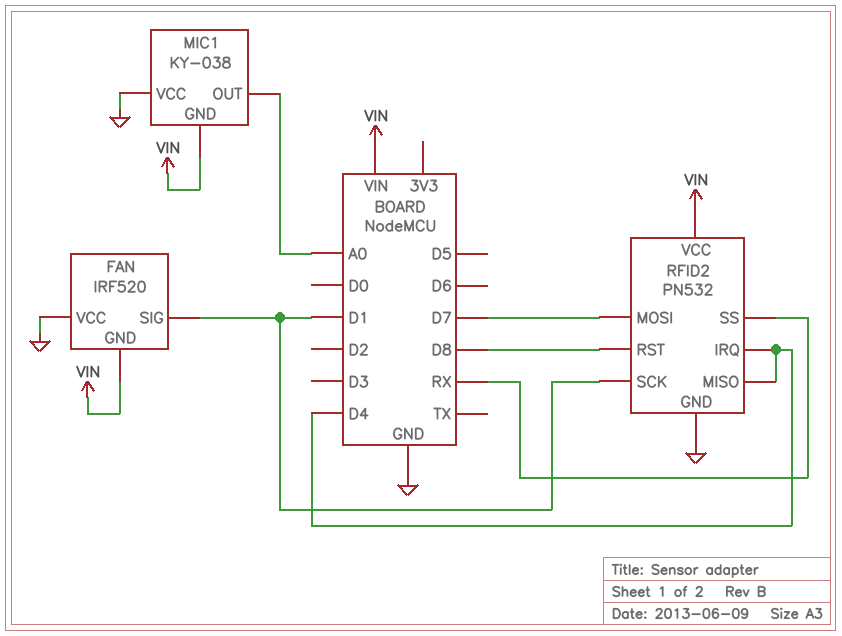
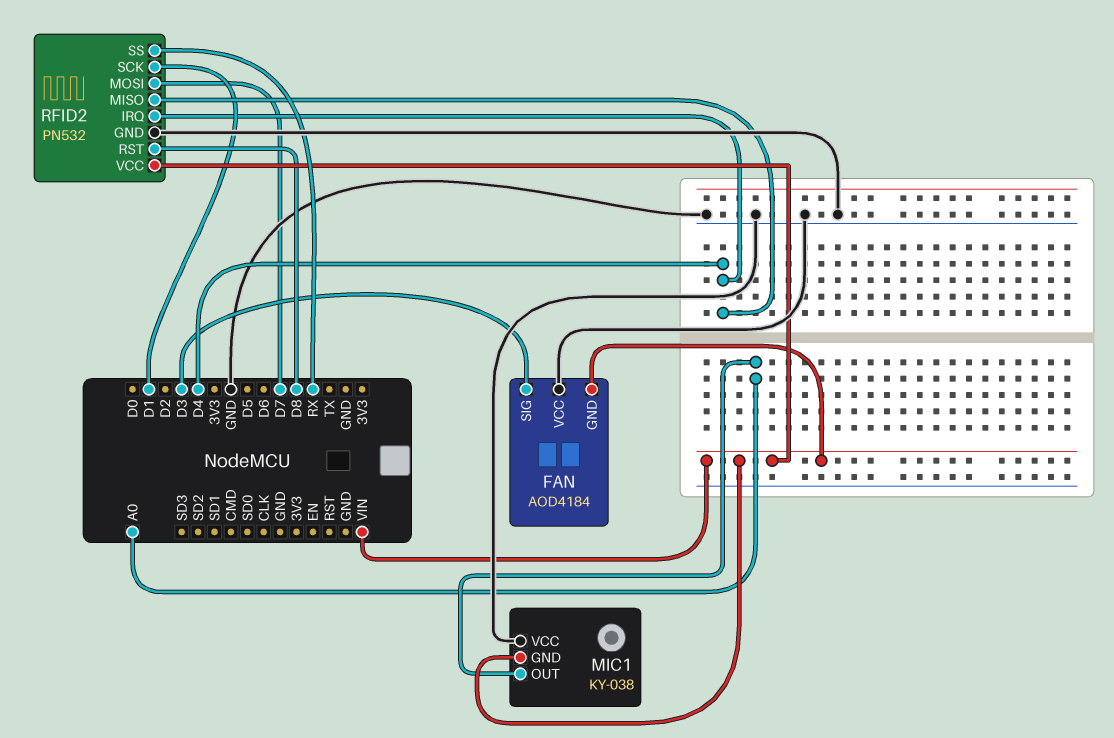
FAN: IRF520 -> AOD4184
FAN pin SIG: D1 -> D3

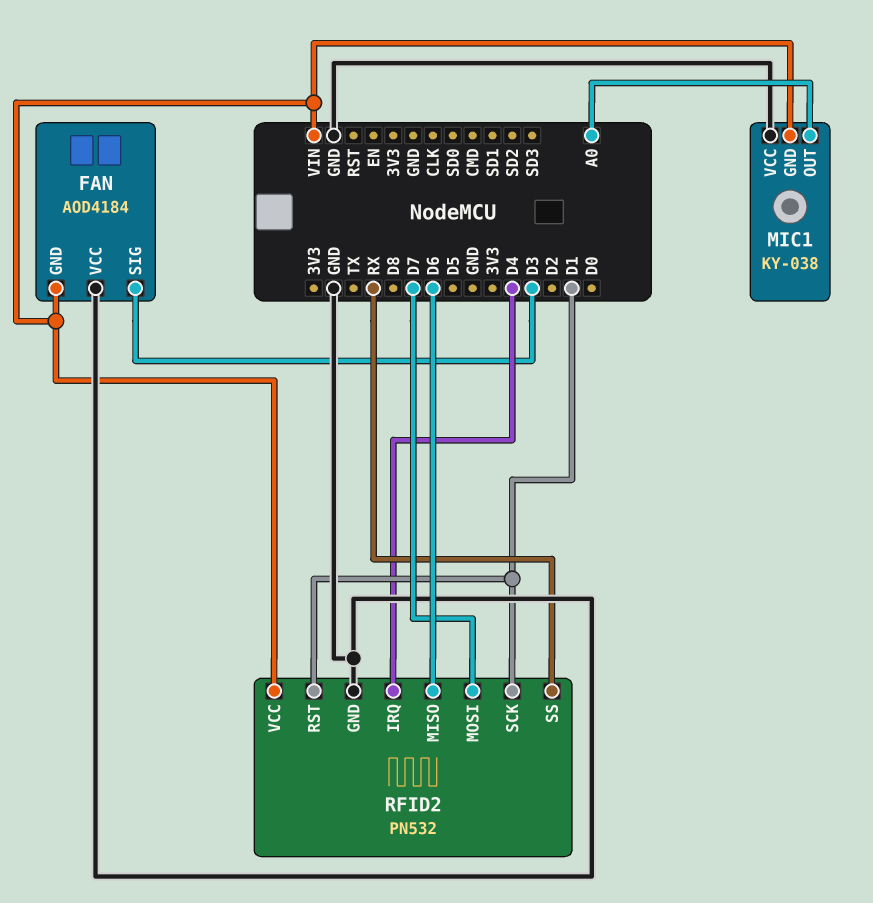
RFID2 pin MISO: D4 -> D6
RFID2 pin RST: D8 -> D1

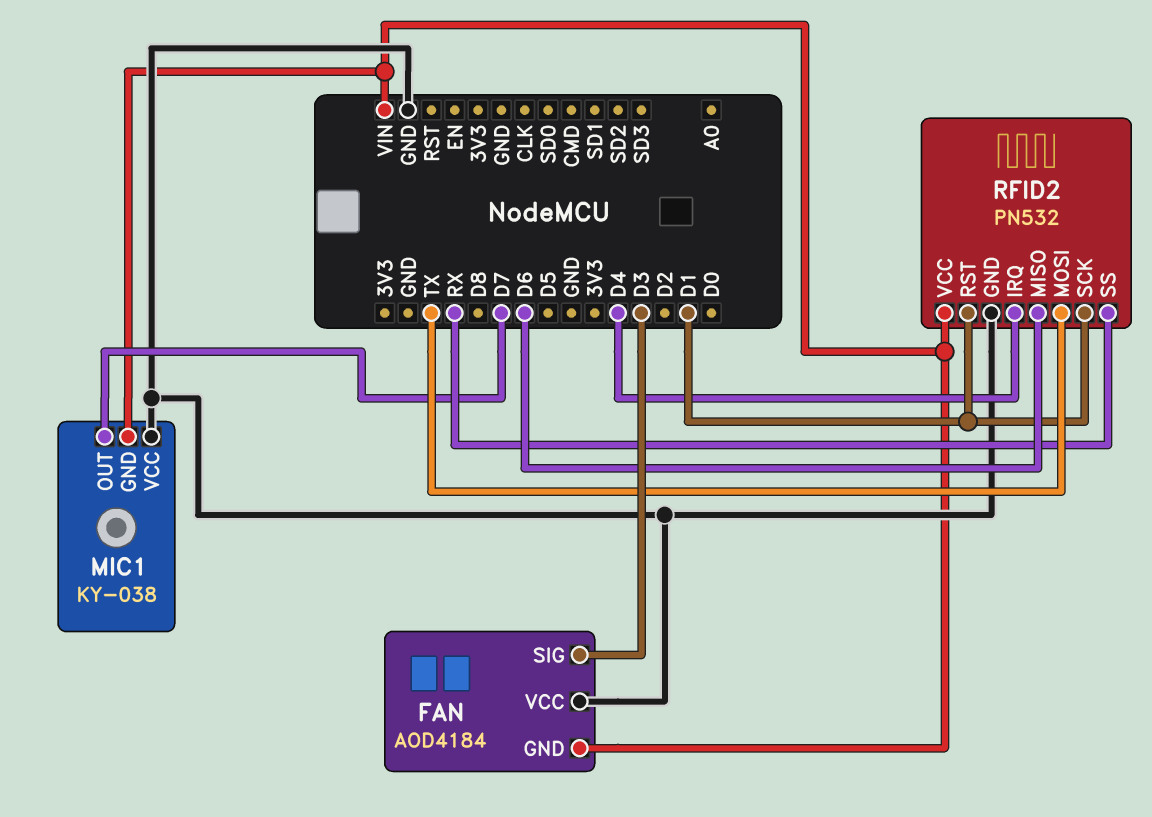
MIC1 pin OUT: A0 -> D7
RFID2 pin MOSI: D7 -> TX

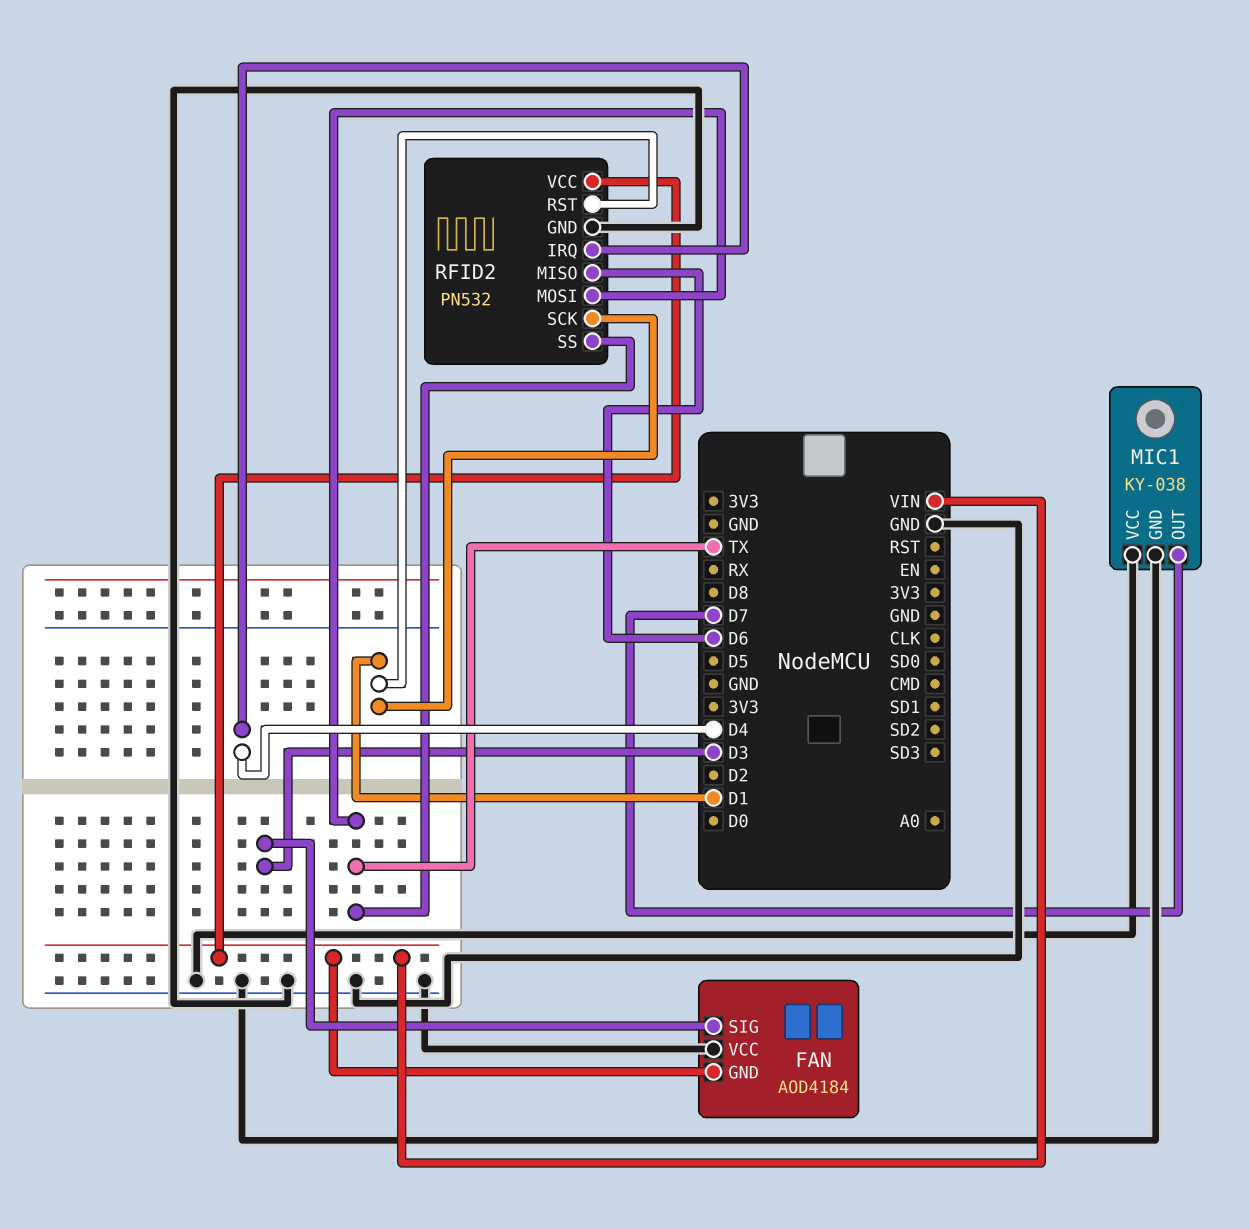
MIC1 pin GND: VIN -> GND
RFID2 pin SS: RX -> TX

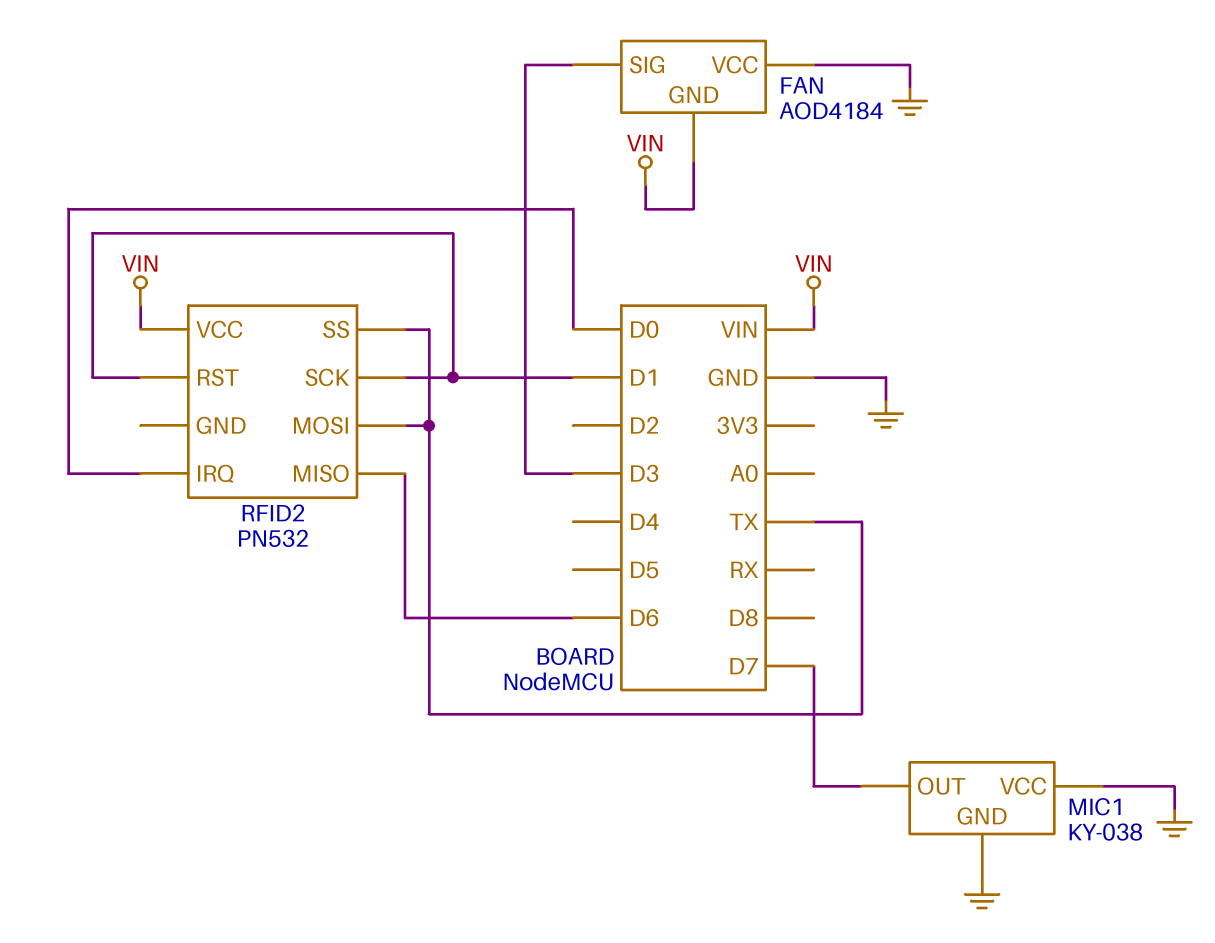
RFID2 pin GND: GND -> none
RFID2 pin IRQ: D4 -> D0

